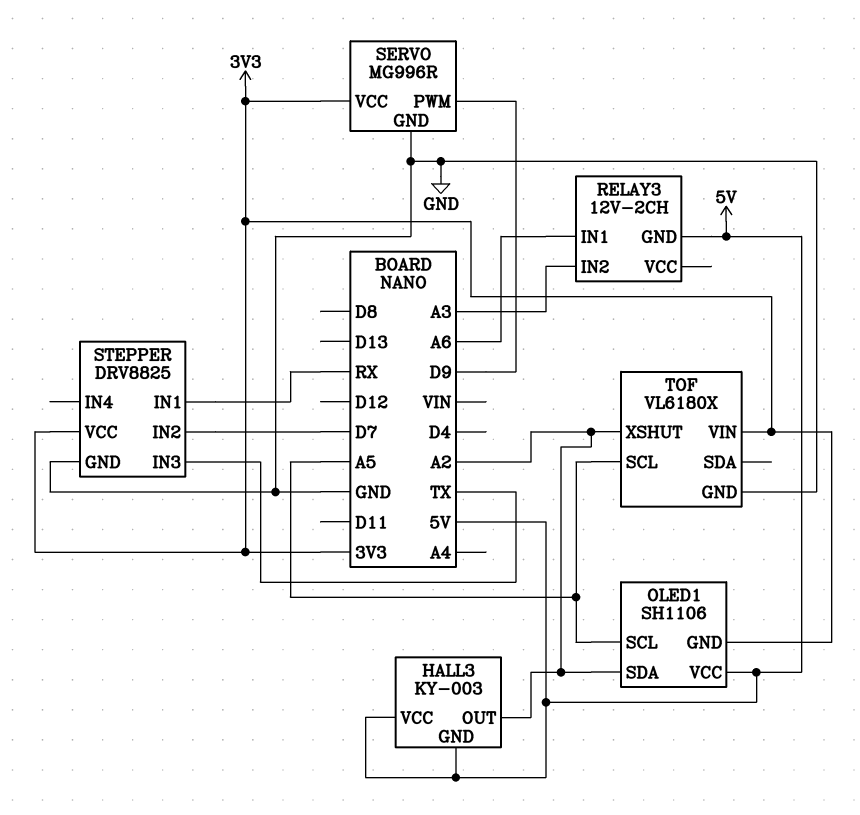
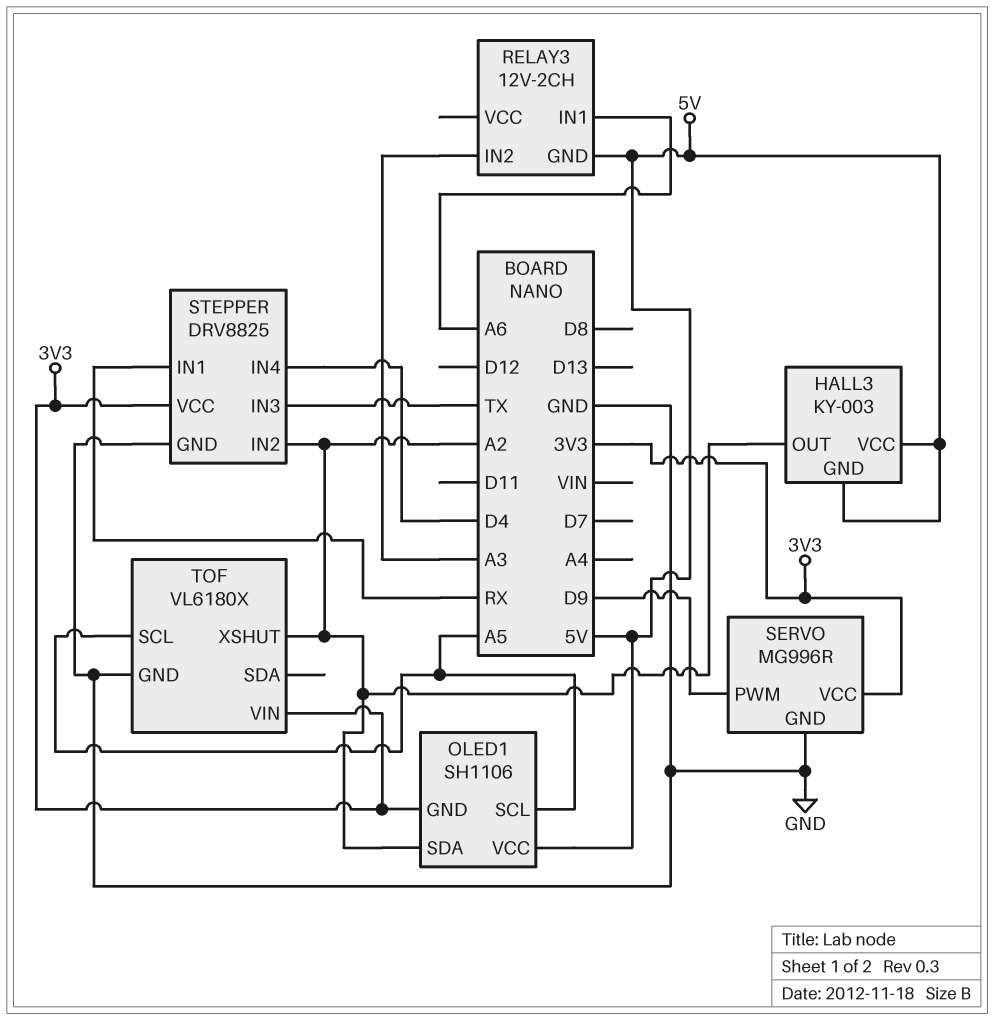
STEPPER pin IN2: D7 -> A2
STEPPER pin IN4: none -> D4

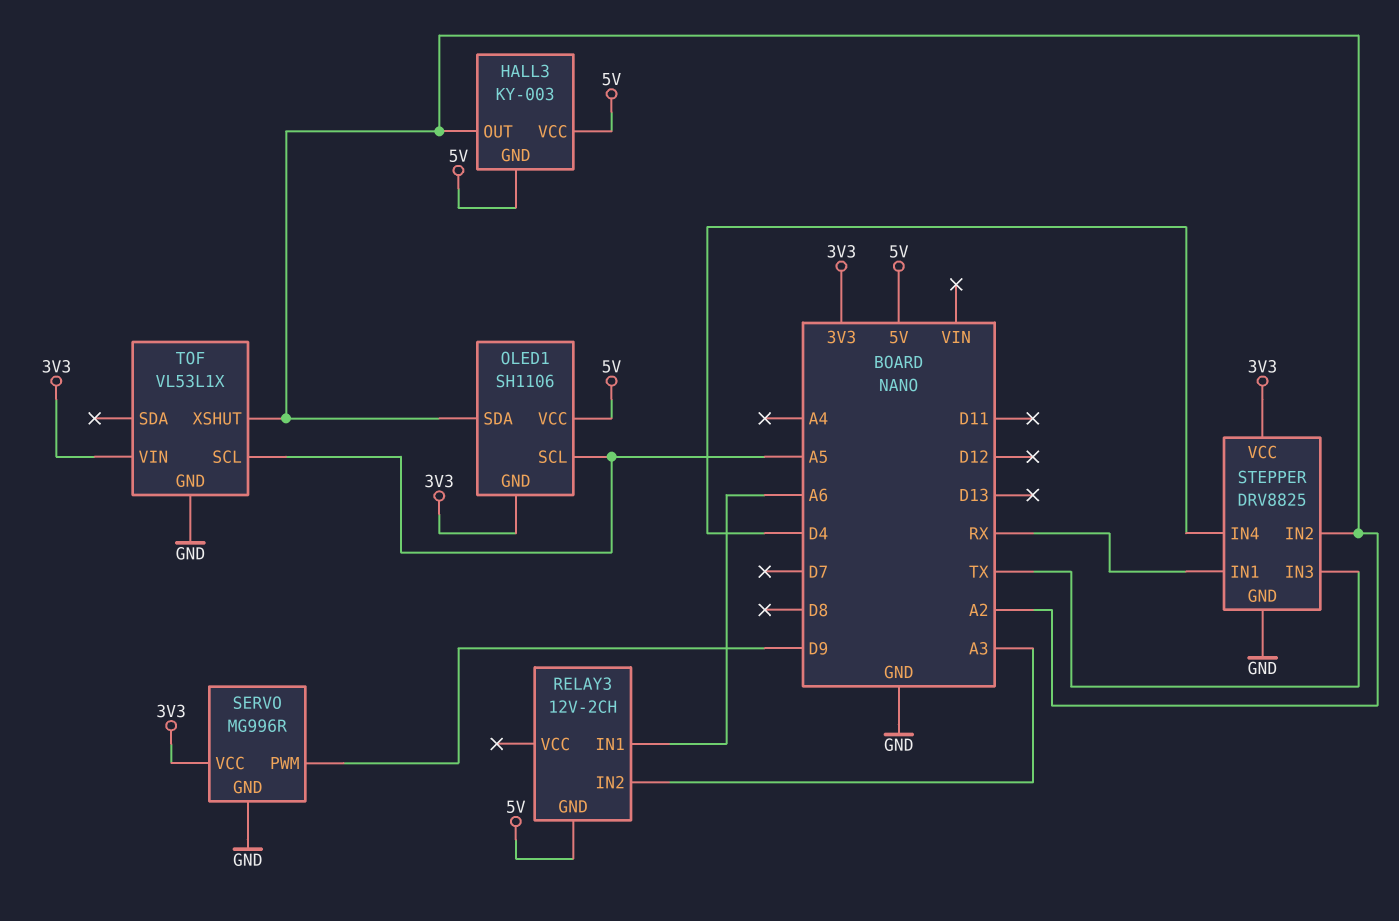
TOF: VL6180X -> VL53L1X

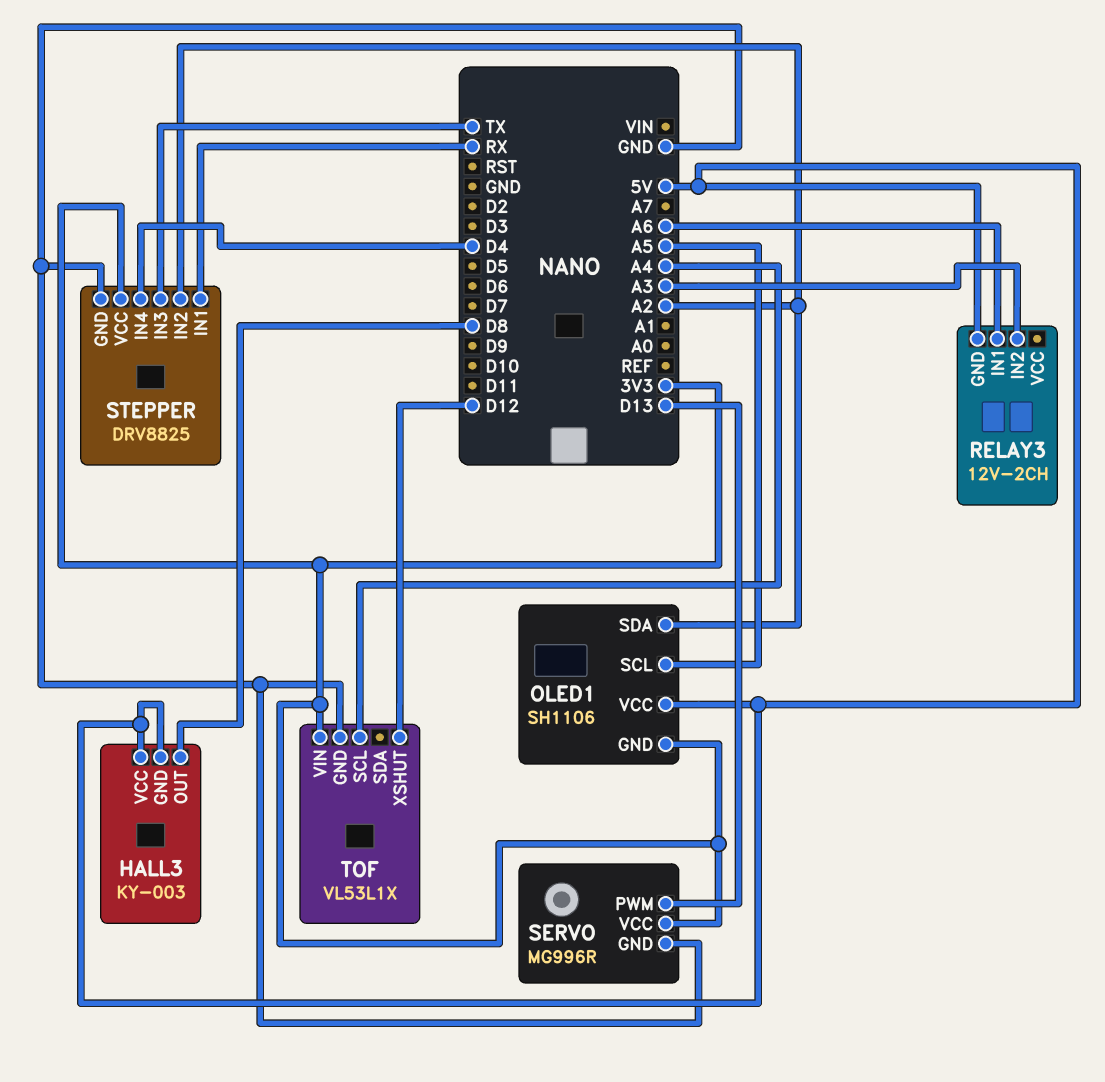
HALL3 pin OUT: A2 -> D8
SERVO pin PWM: D9 -> D13
TOF pin SCL: A5 -> A4
TOF pin XSHUT: A2 -> D12

